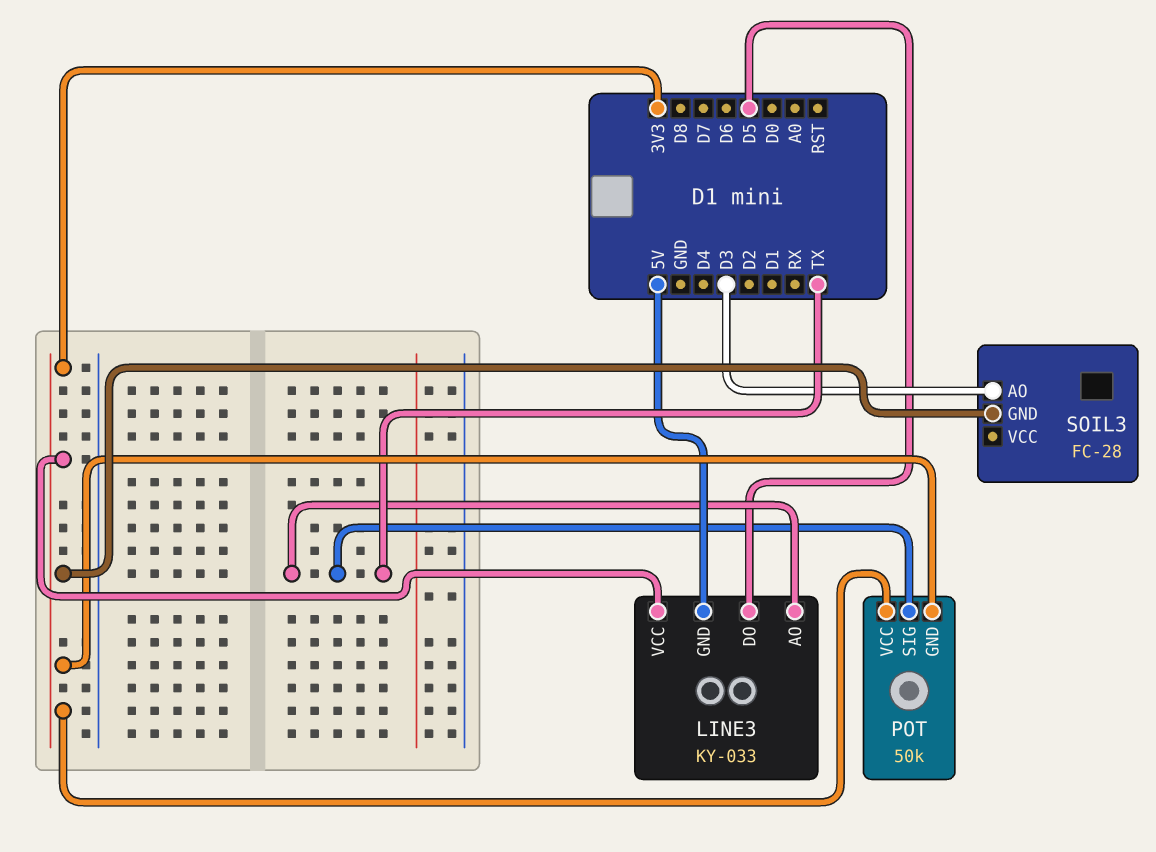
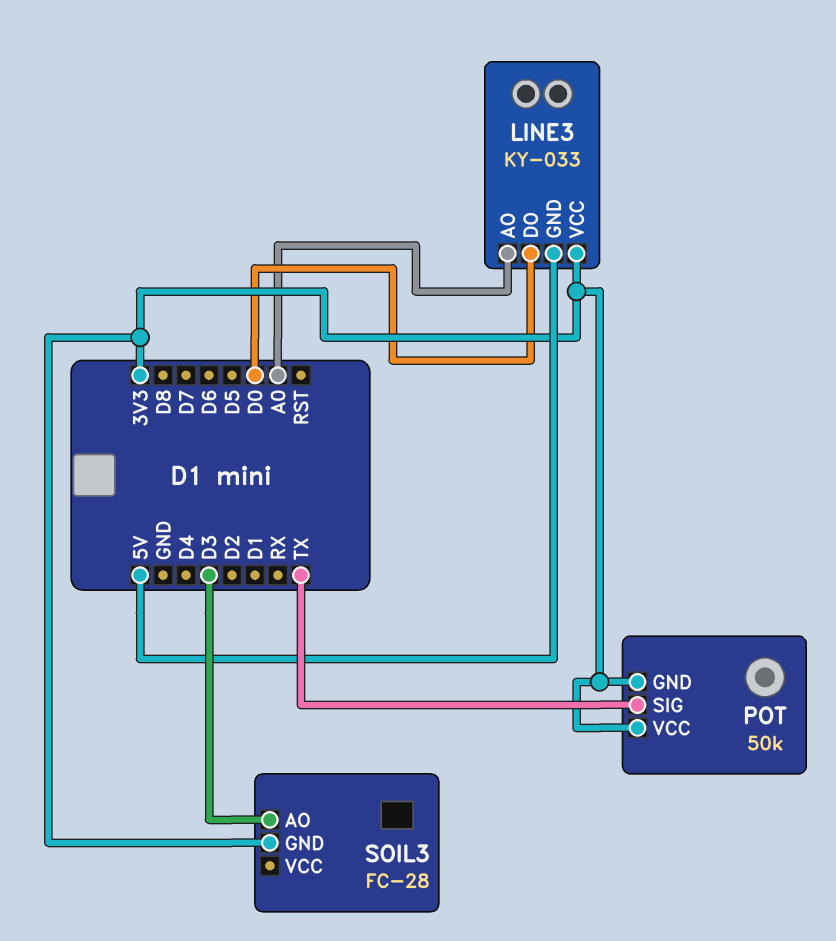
LINE3 pin AO: TX -> A0
LINE3 pin DO: D5 -> D0

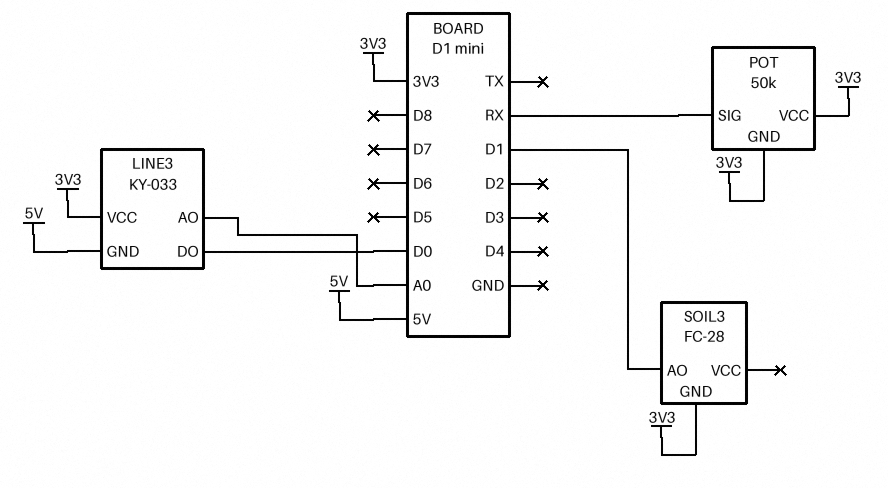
POT pin SIG: TX -> RX
SOIL3 pin AO: D3 -> D1

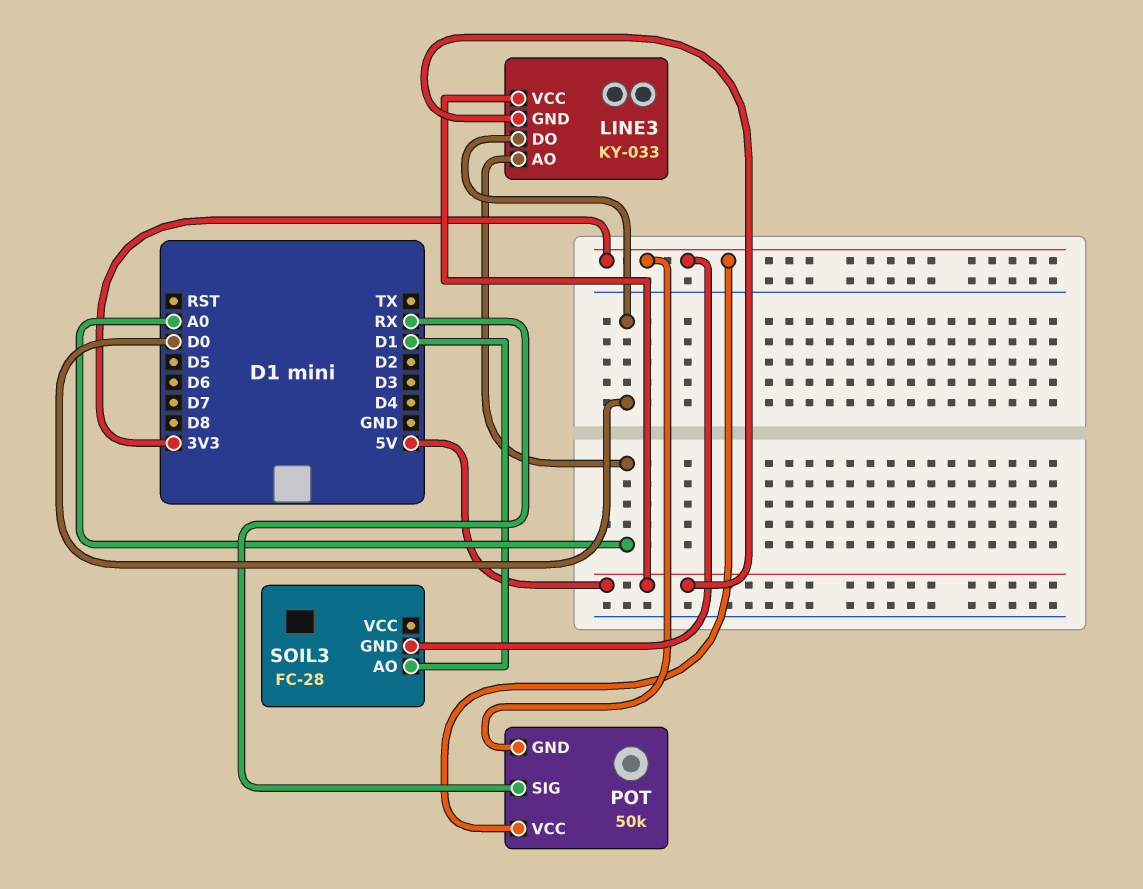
LINE3 pin VCC: 3V3 -> 5V

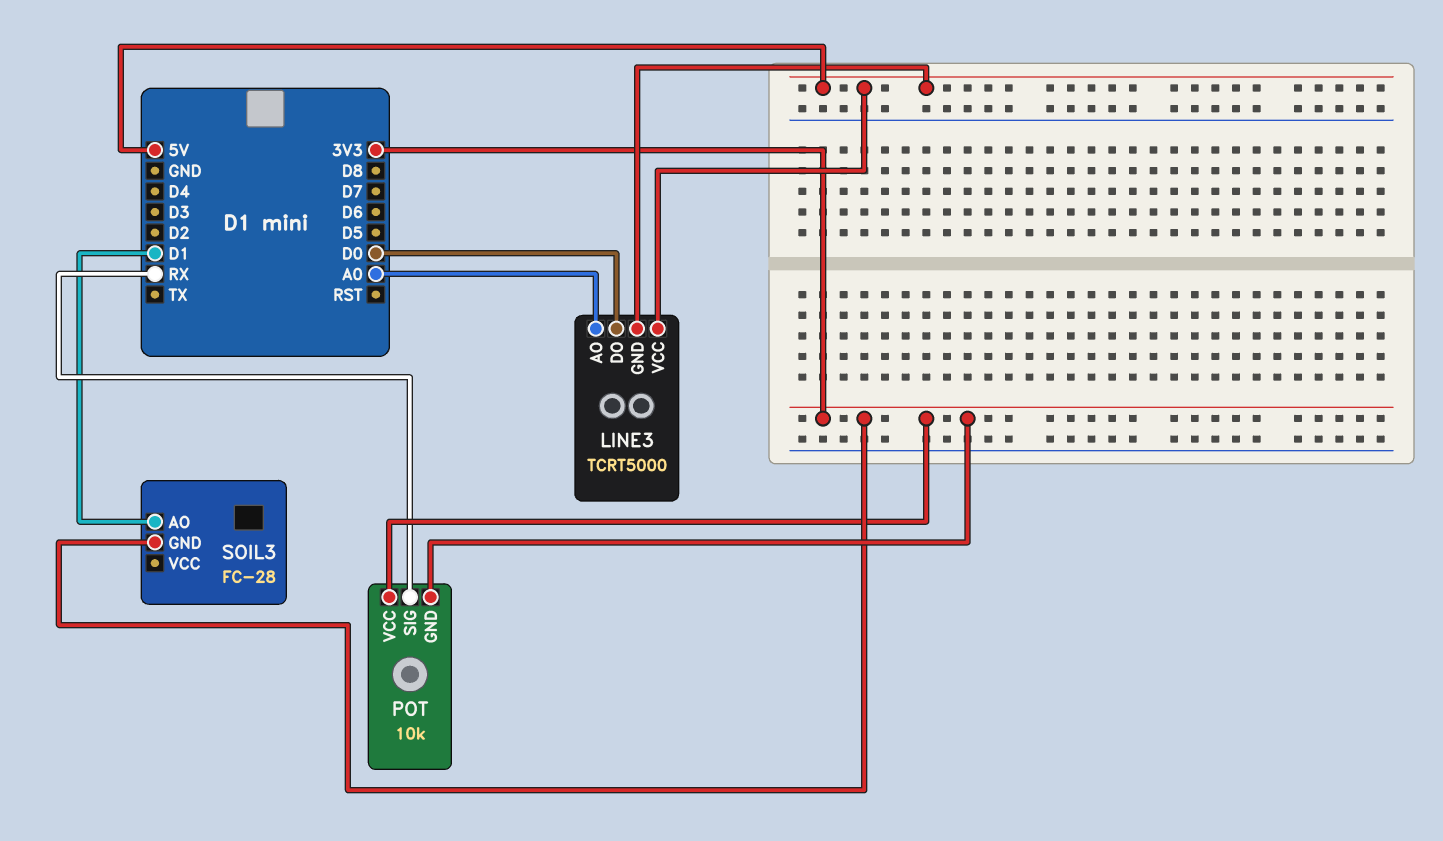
LINE3: KY-033 -> TCRT5000
POT: 50k -> 10k

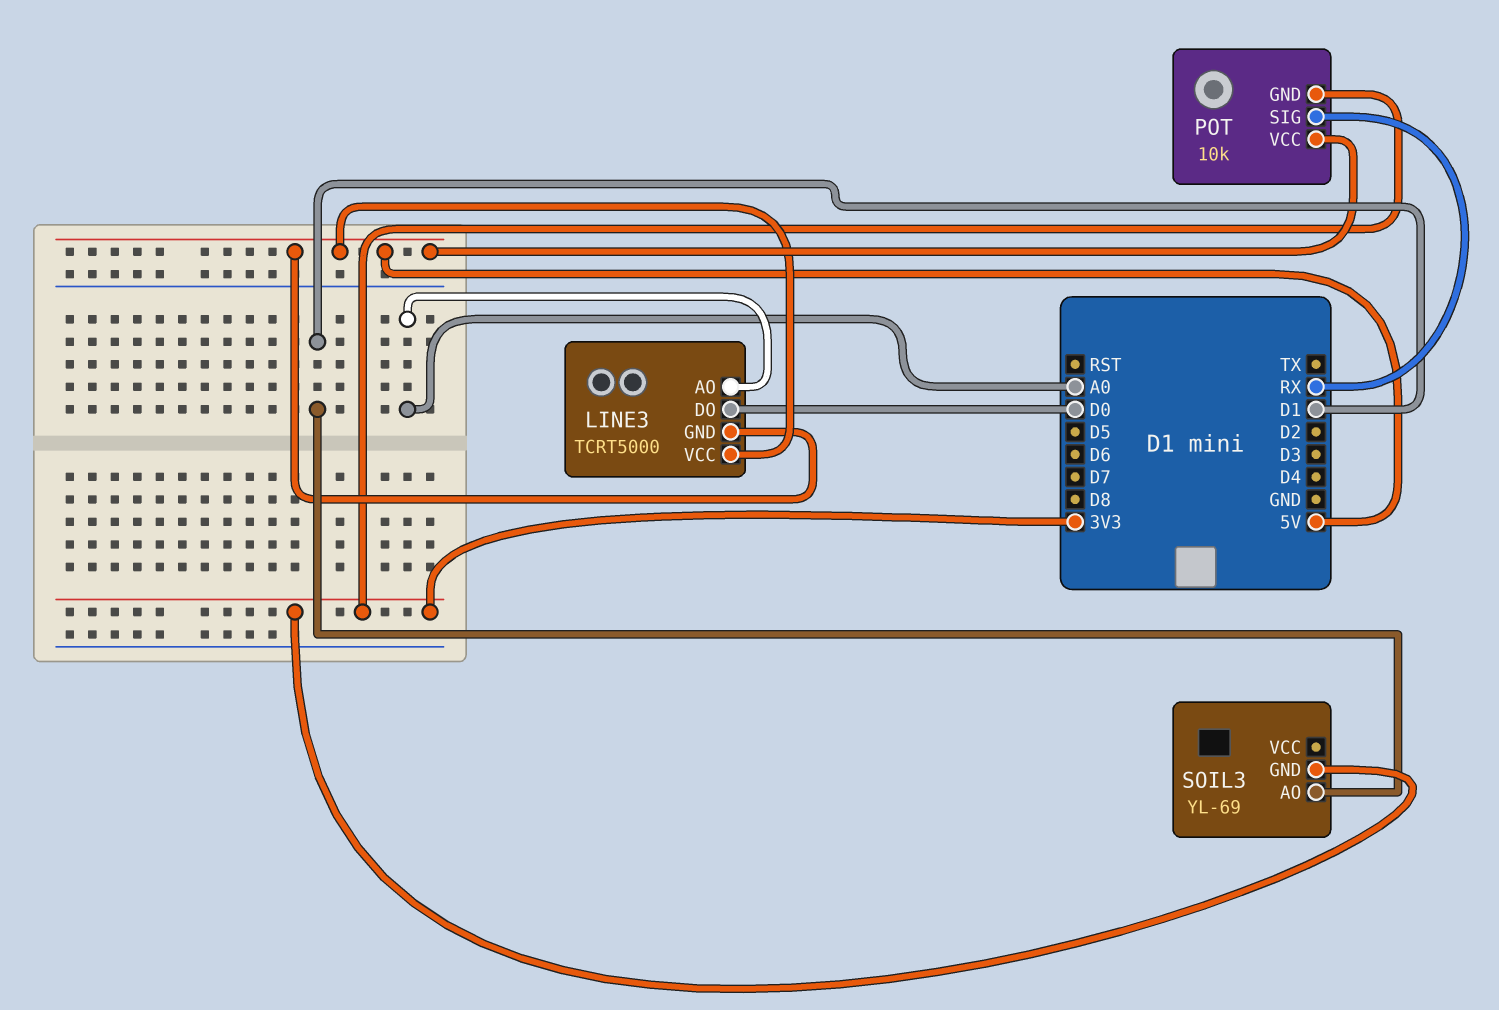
POT pin VCC: 3V3 -> 5V
SOIL3: FC-28 -> YL-69

